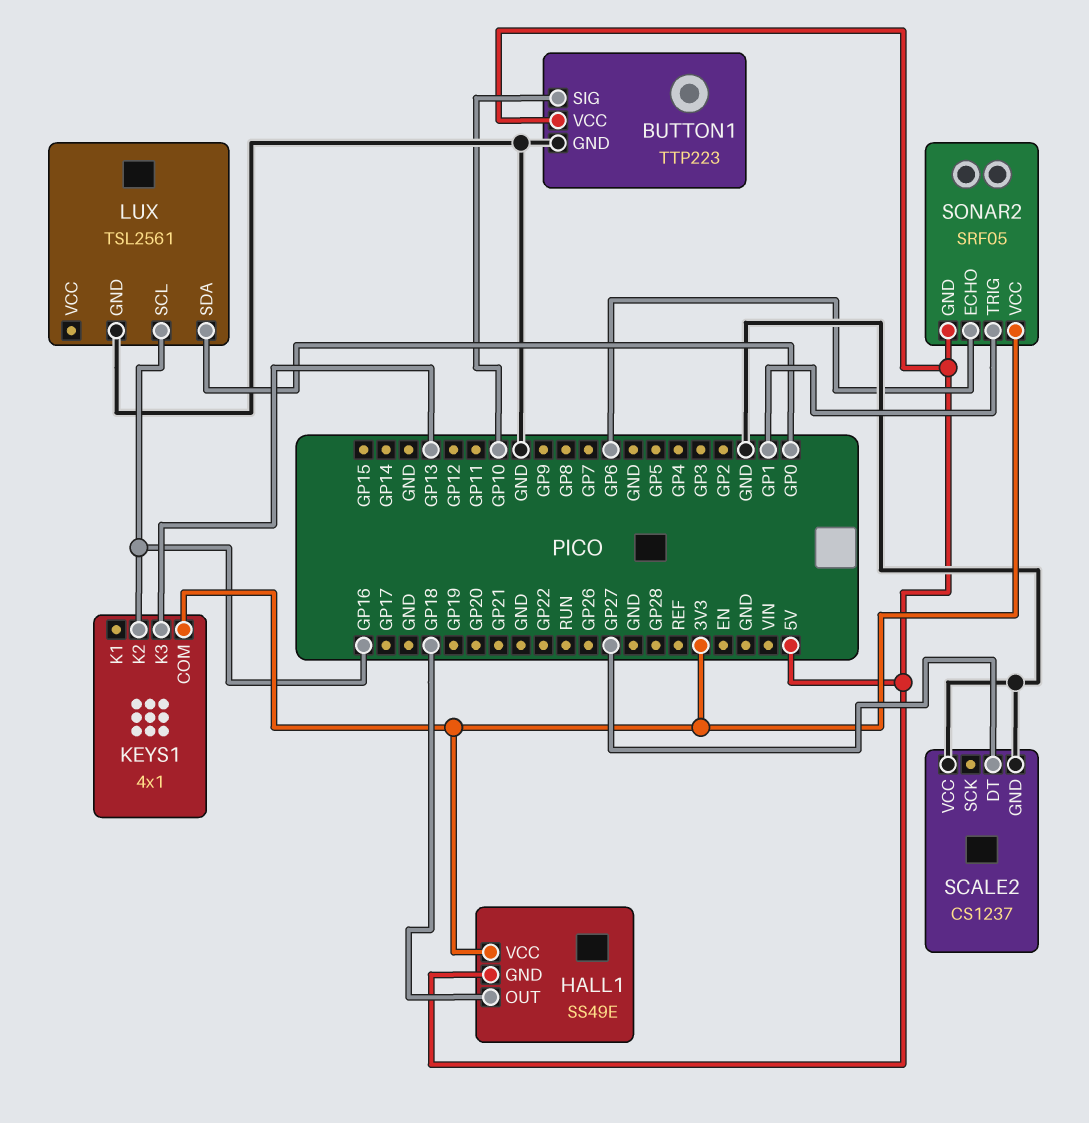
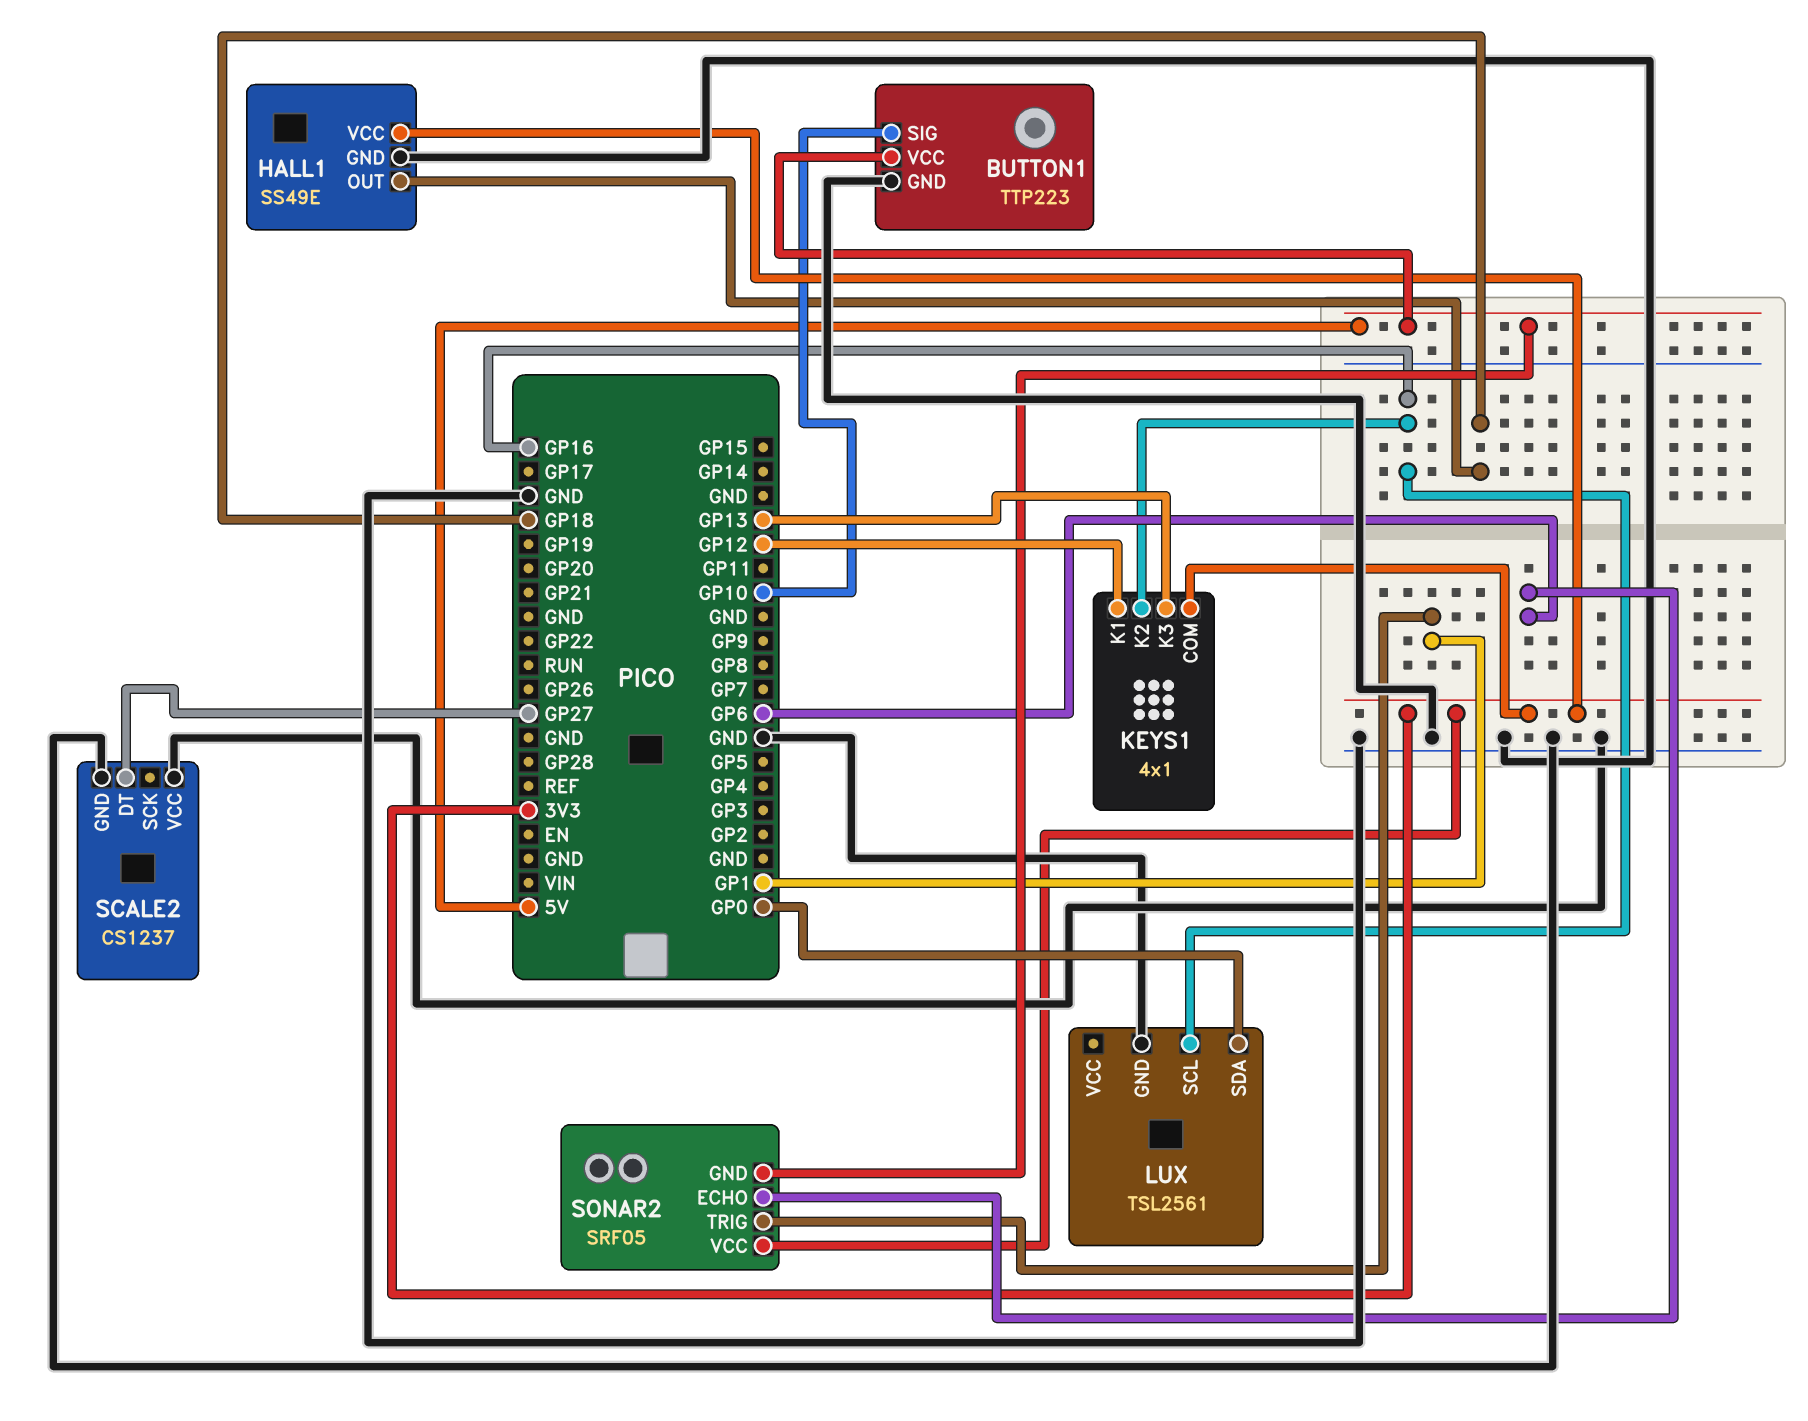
HALL1 pin GND: 5V -> GND
KEYS1 pin K1: none -> GP12

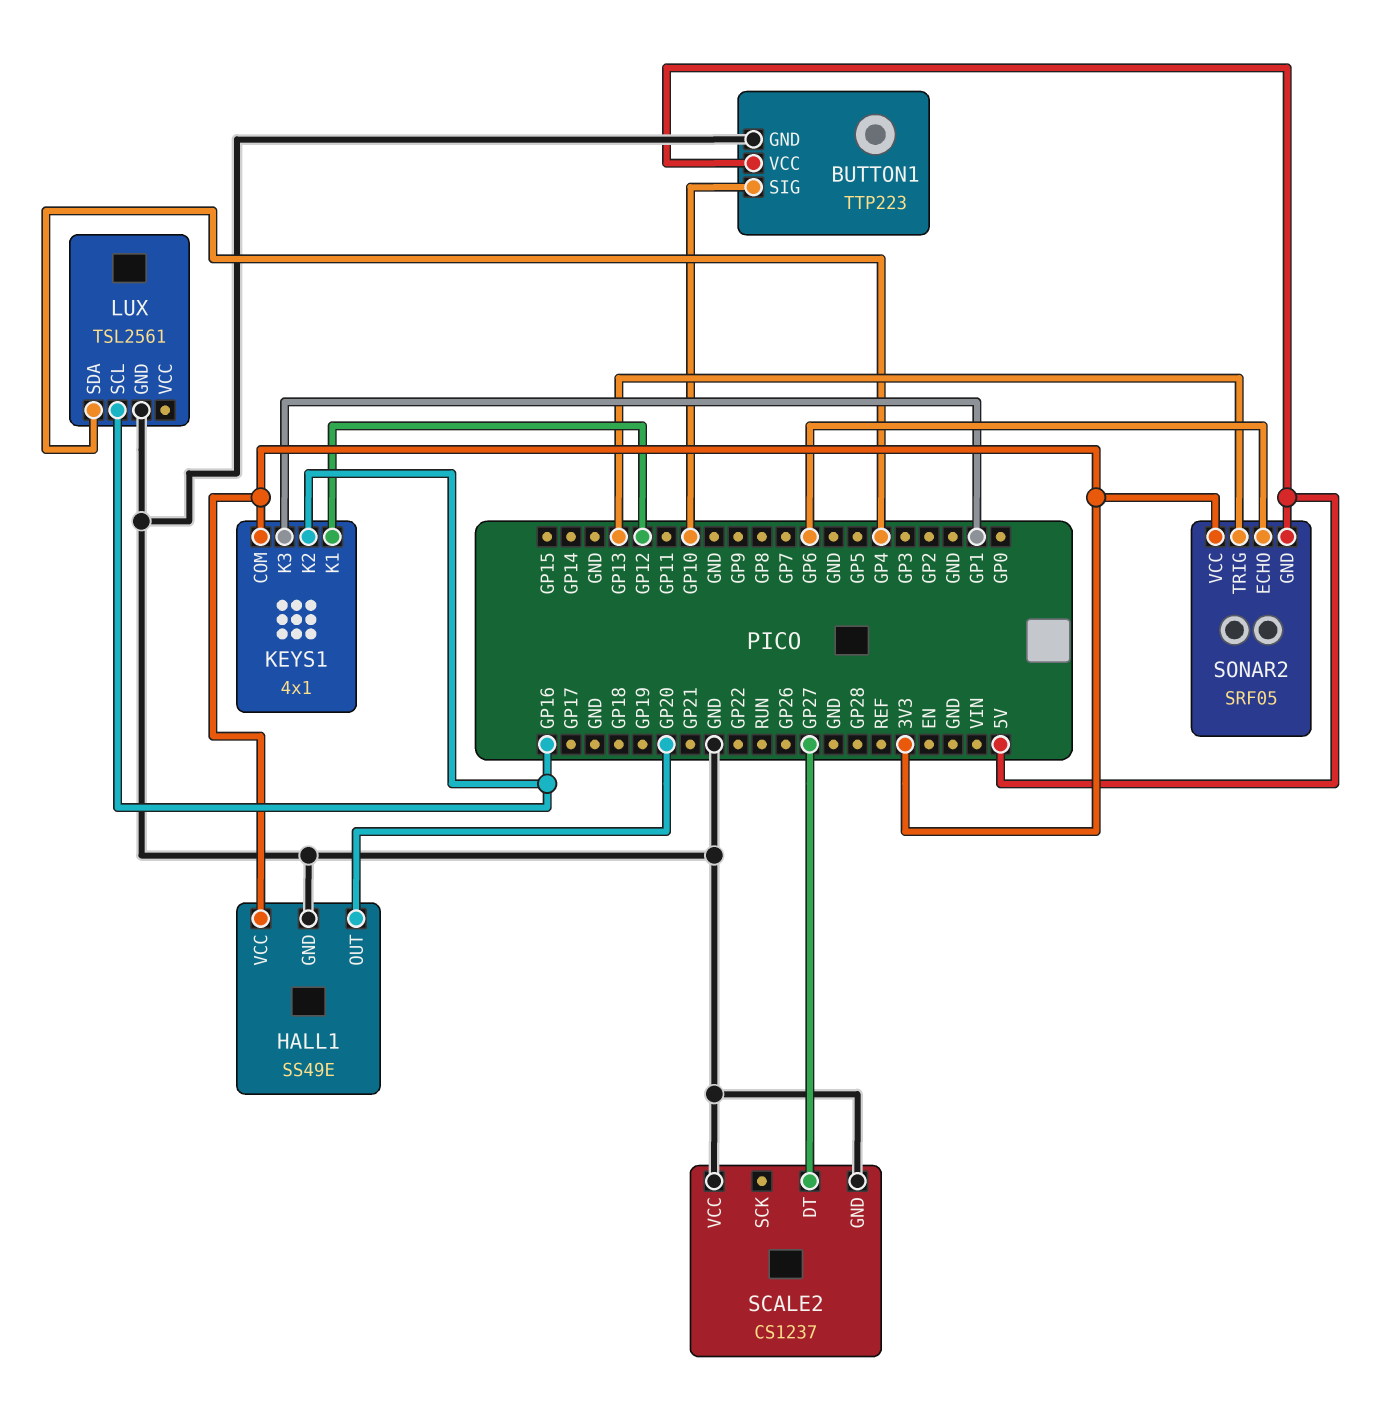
HALL1 pin OUT: GP18 -> GP20
KEYS1 pin K3: GP13 -> GP1
LUX pin SDA: GP0 -> GP4
SONAR2 pin TRIG: GP1 -> GP13

